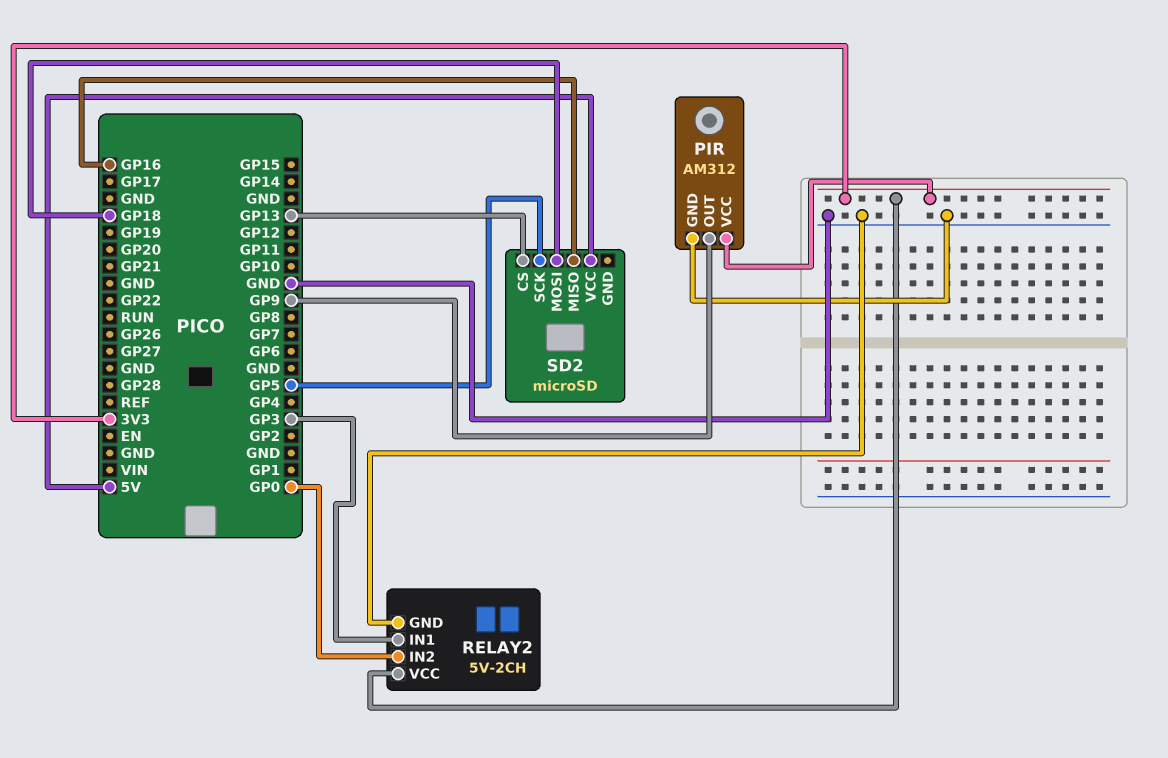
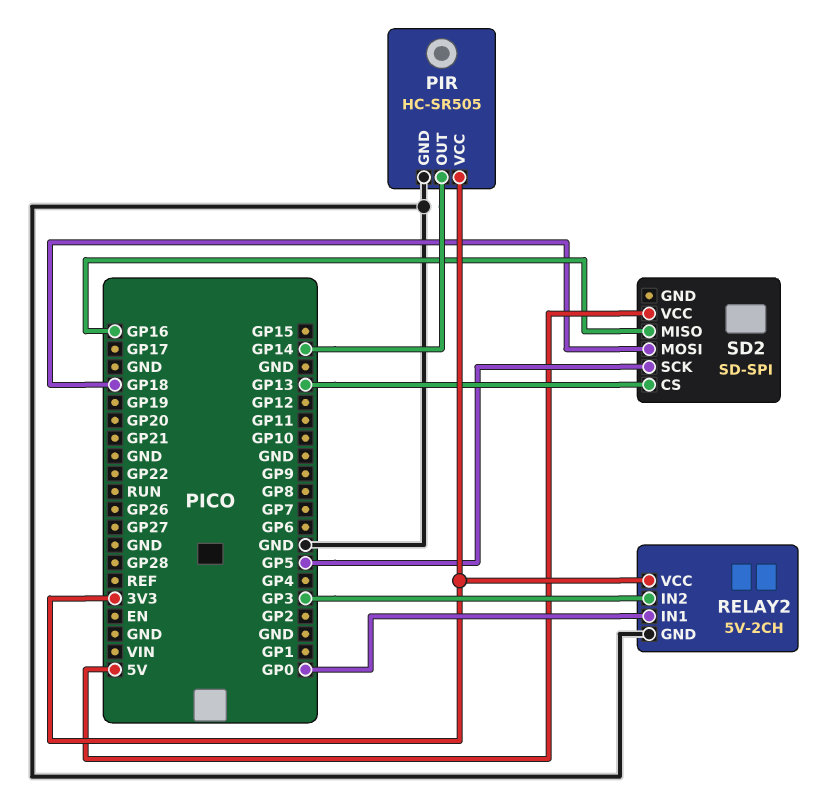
PIR: AM312 -> HC-SR505
PIR pin OUT: GP9 -> GP14
RELAY2 pin IN1: GP3 -> GP0
RELAY2 pin IN2: GP0 -> GP3
SD2: microSD -> SD-SPI

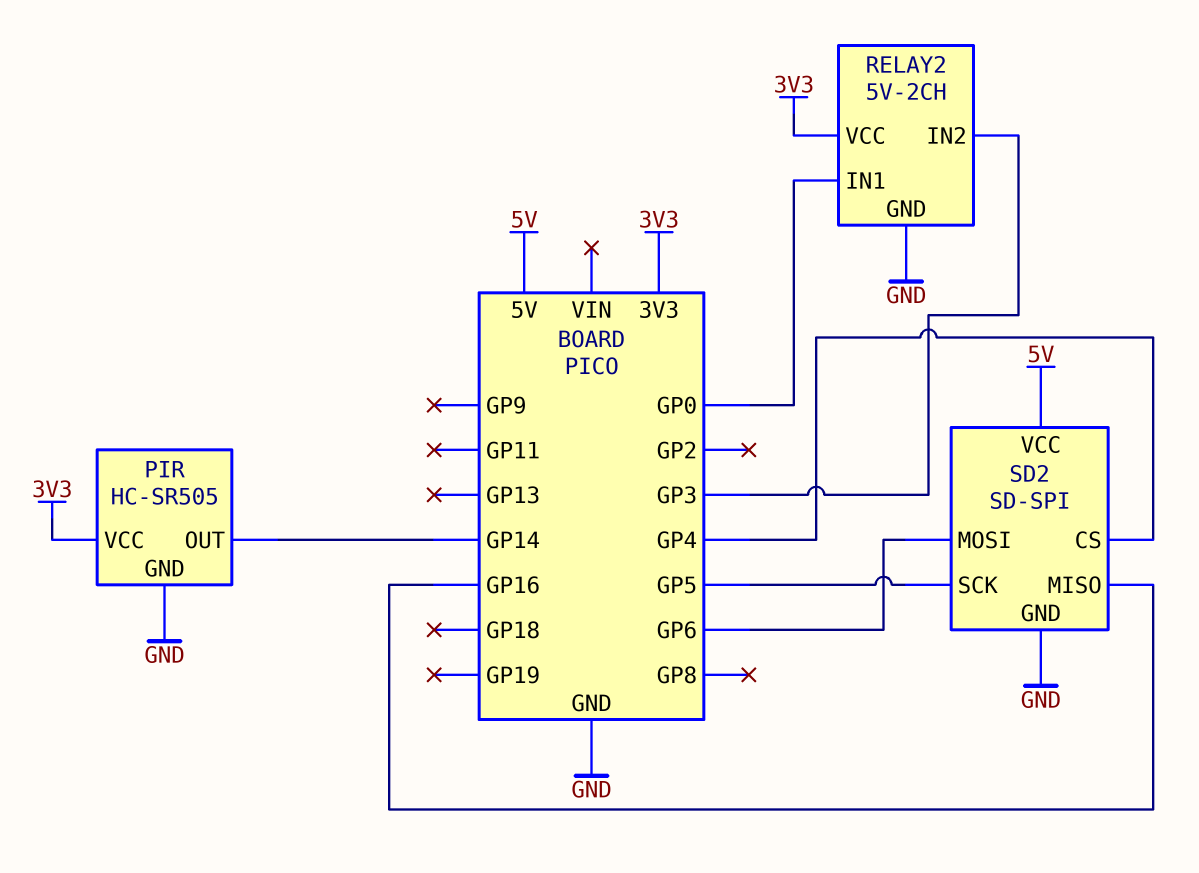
SD2 pin CS: GP13 -> GP4
SD2 pin GND: none -> GND
SD2 pin MOSI: GP18 -> GP6

